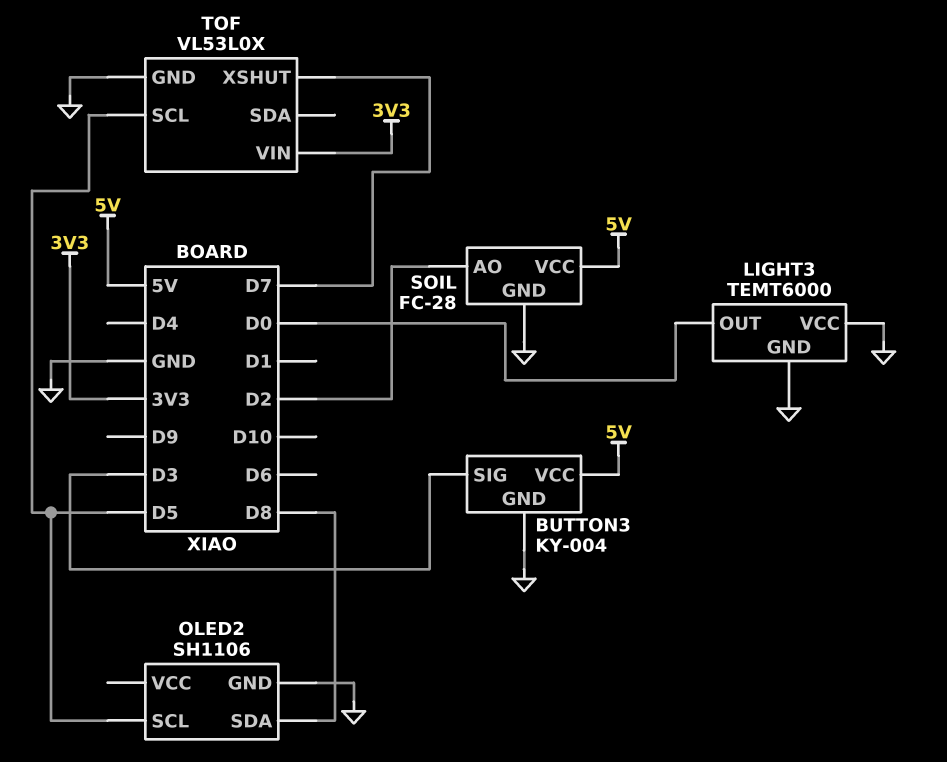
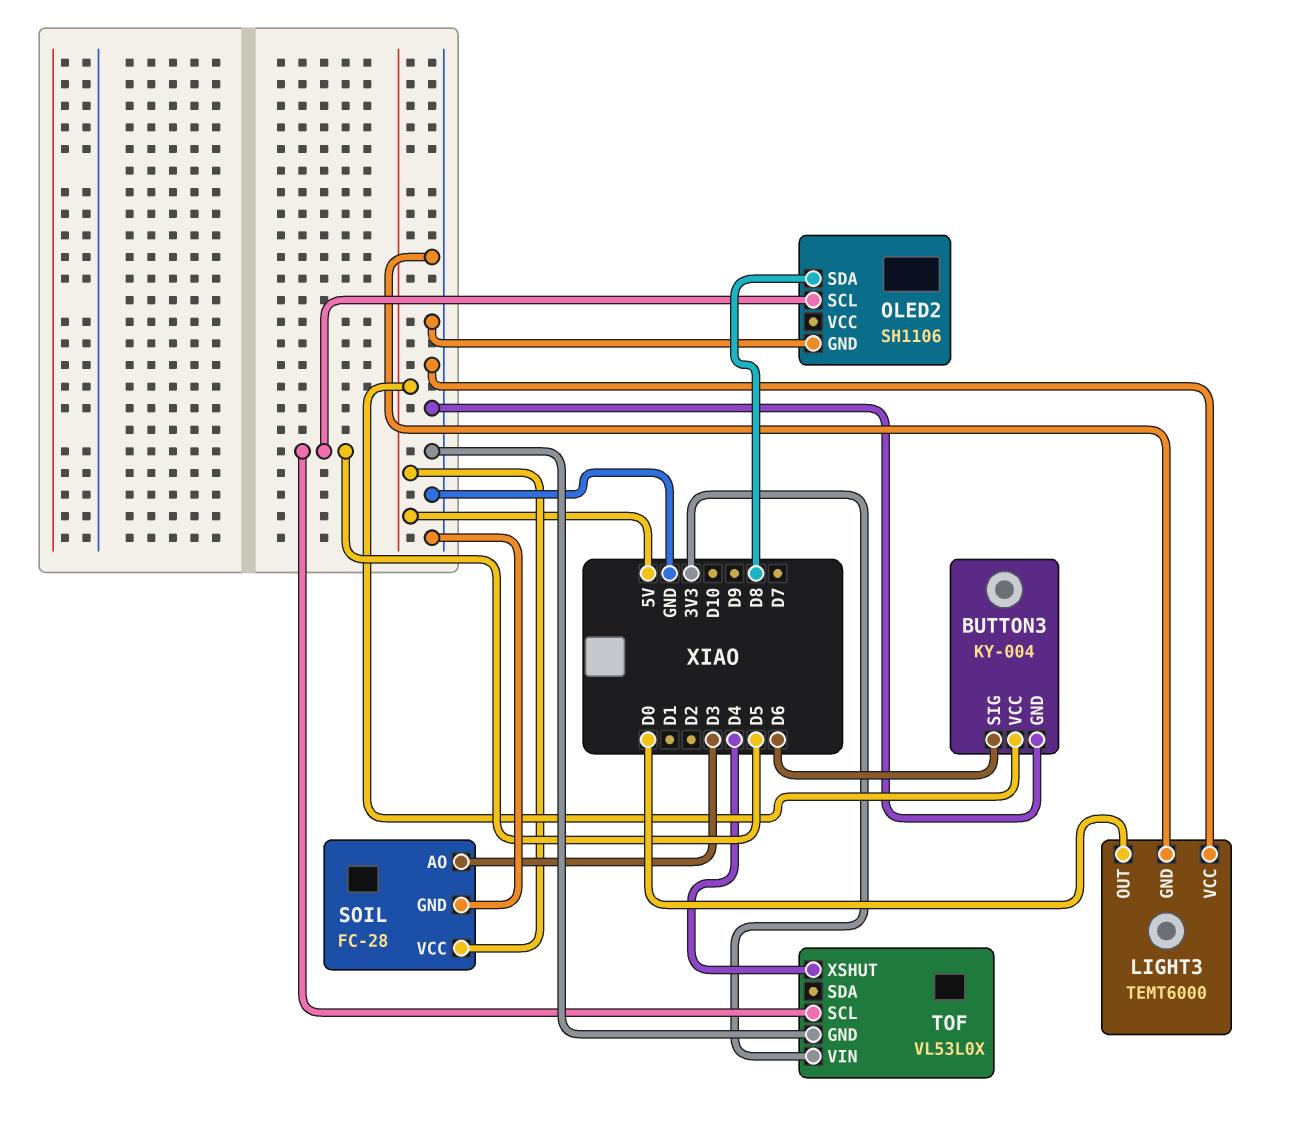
BUTTON3 pin SIG: D3 -> D6
SOIL pin AO: D2 -> D3
TOF pin XSHUT: D7 -> D4

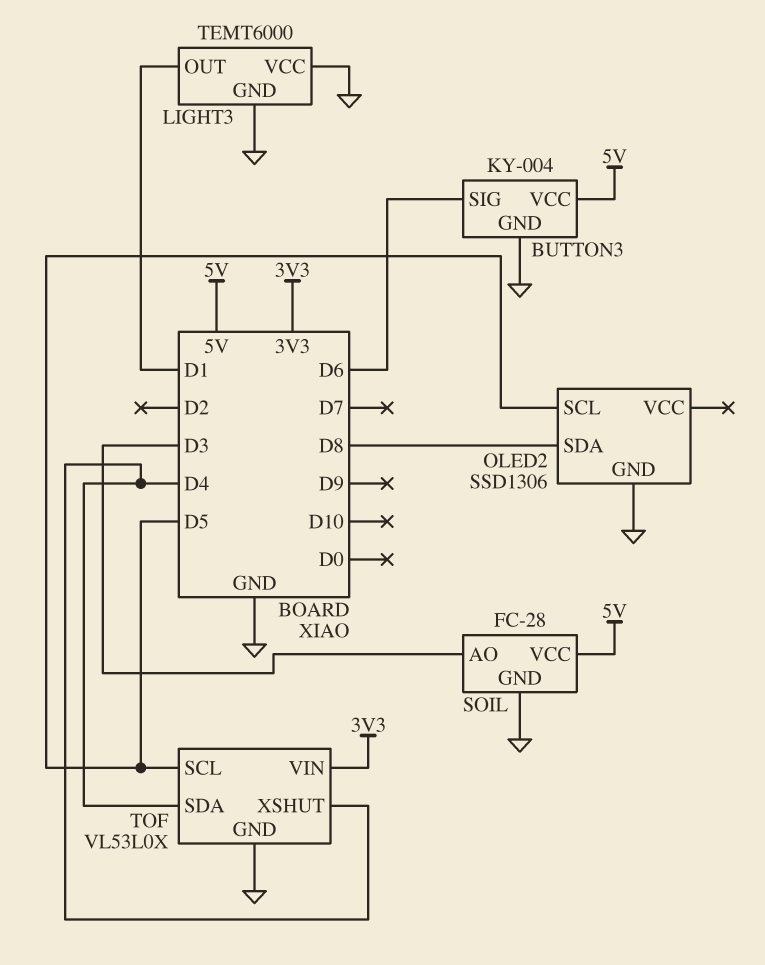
LIGHT3 pin OUT: D0 -> D1
OLED2: SH1106 -> SSD1306
TOF pin SDA: none -> D4

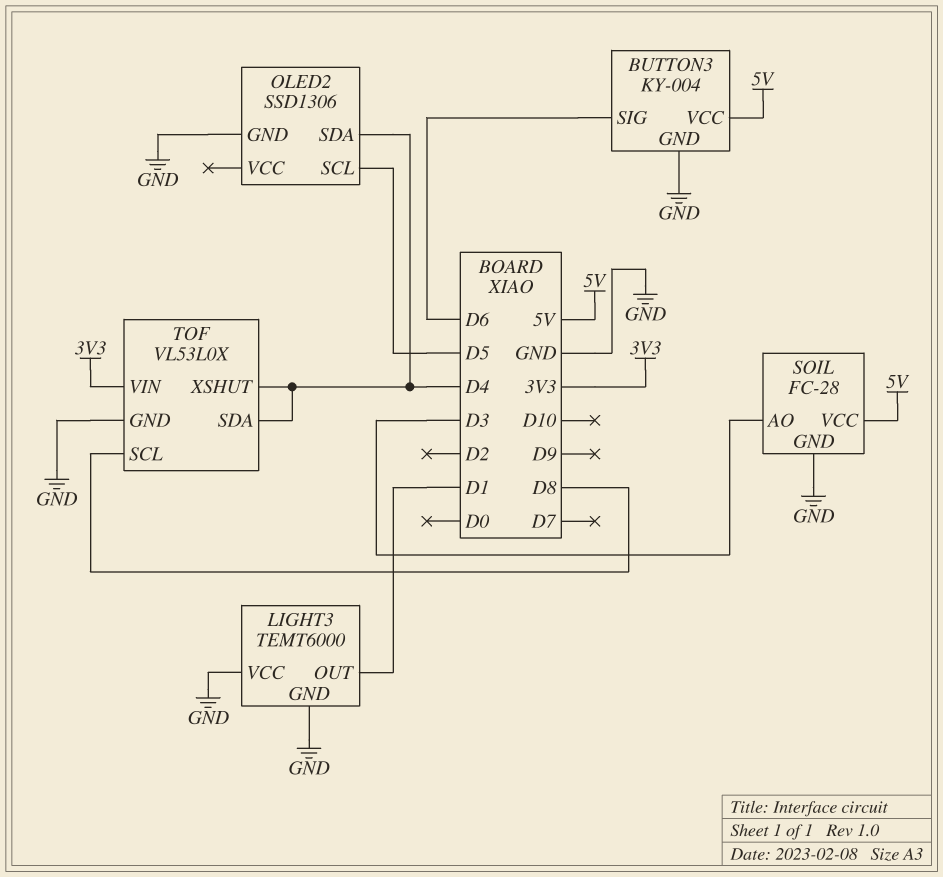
OLED2 pin SDA: D8 -> D4
TOF pin SCL: D5 -> D8

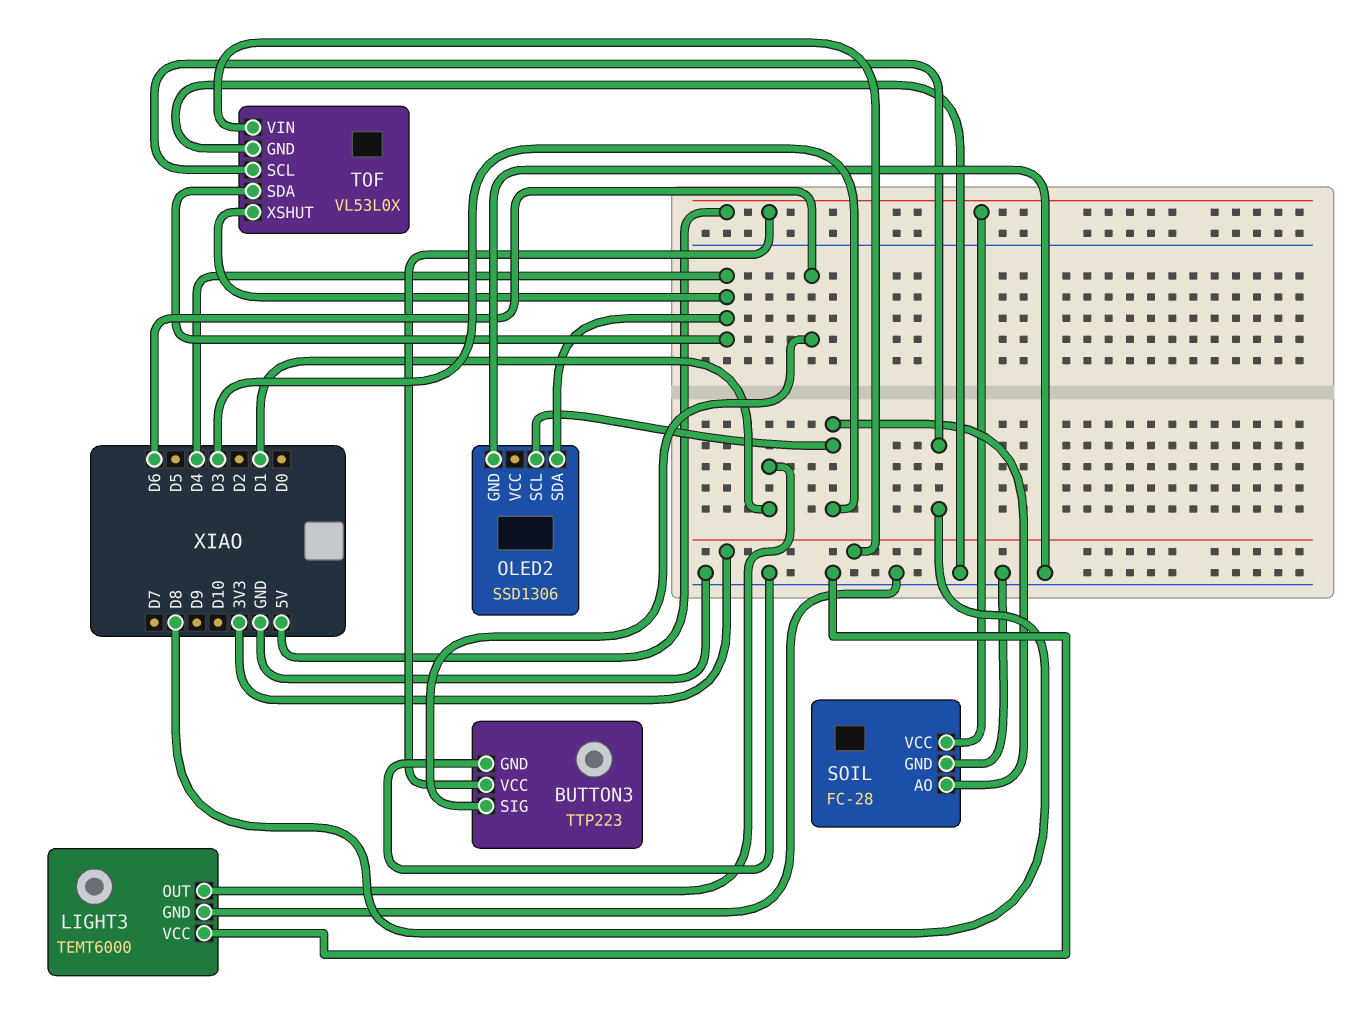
BUTTON3: KY-004 -> TTP223
OLED2 pin SCL: D5 -> D3

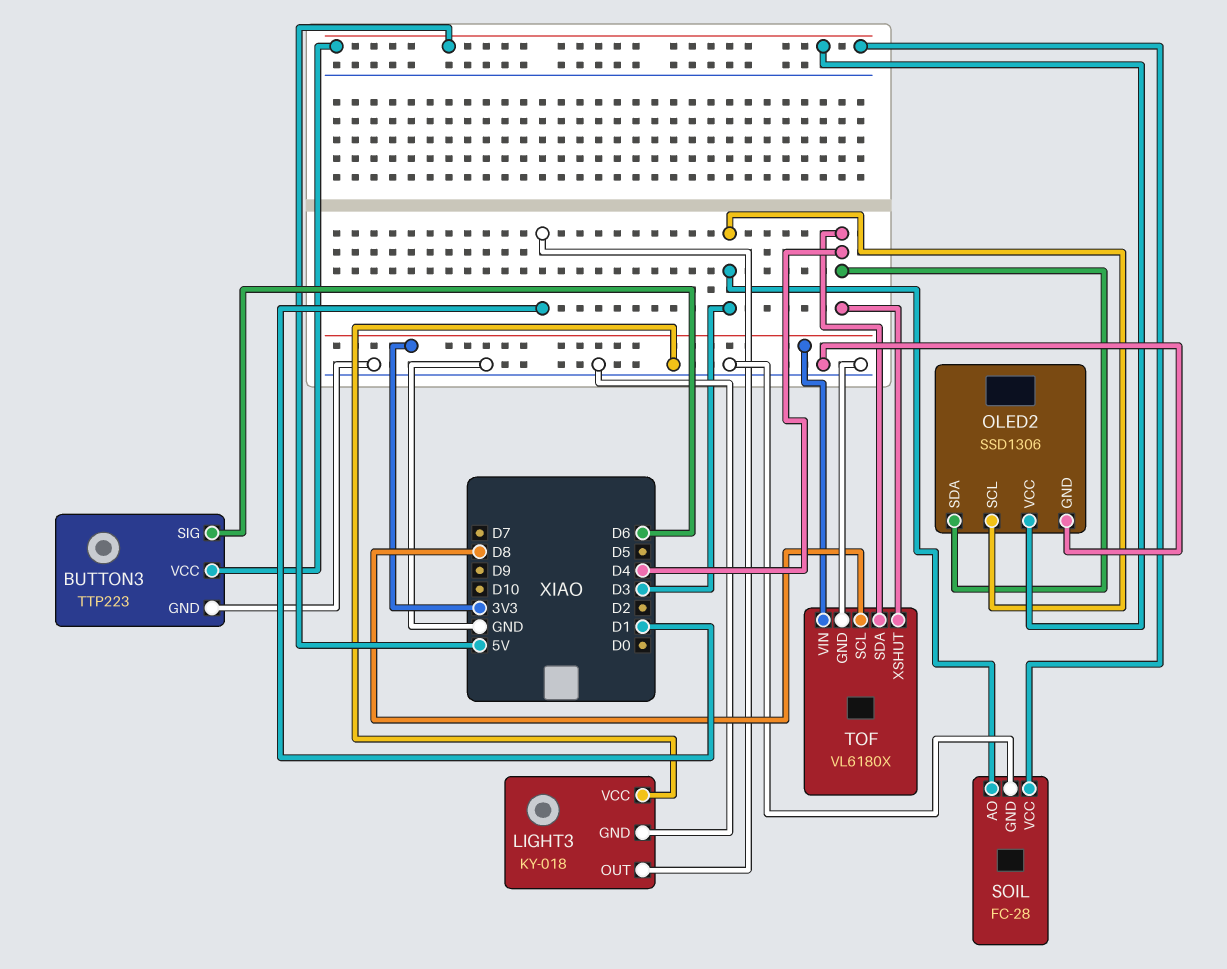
LIGHT3: TEMT6000 -> KY-018
OLED2 pin VCC: none -> 5V
TOF: VL53L0X -> VL6180X

